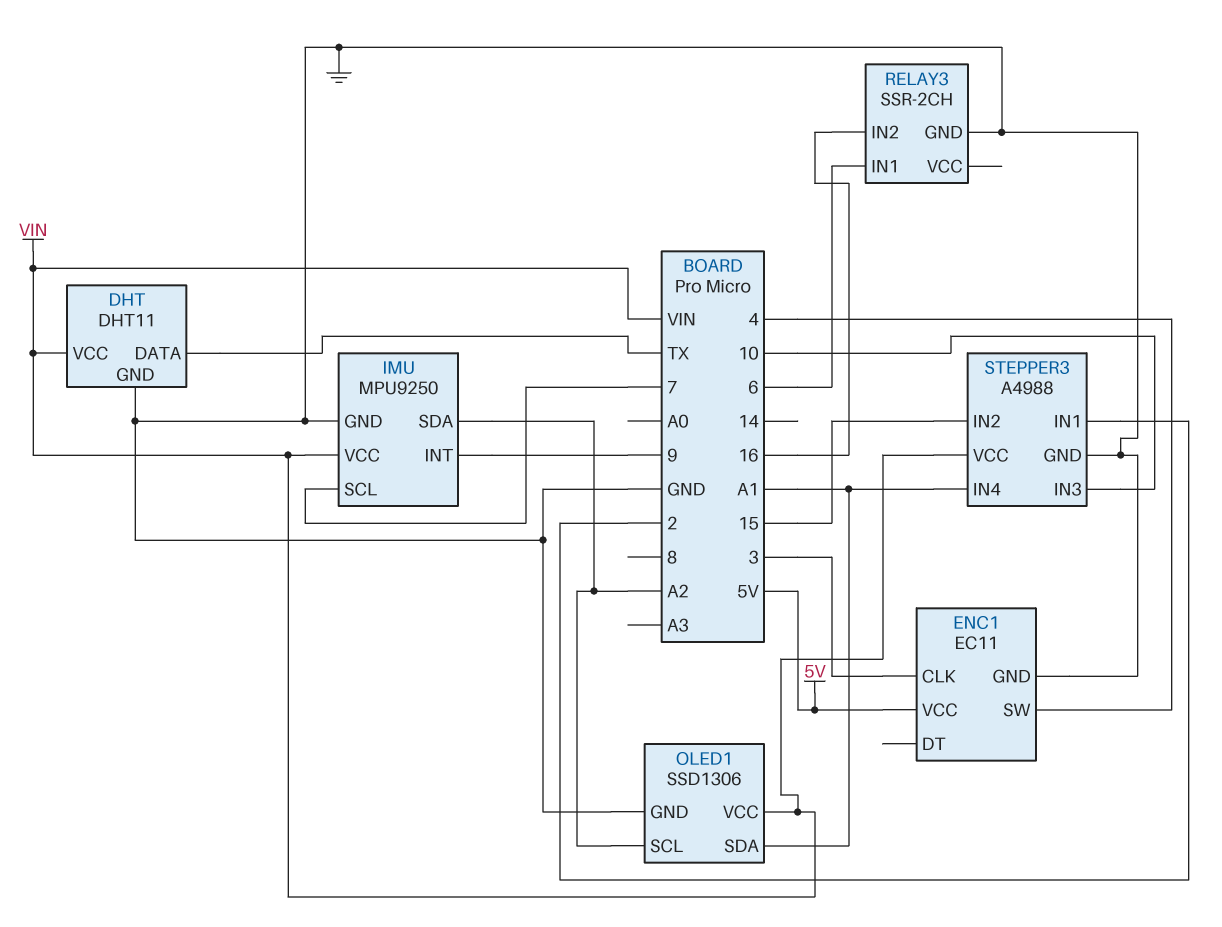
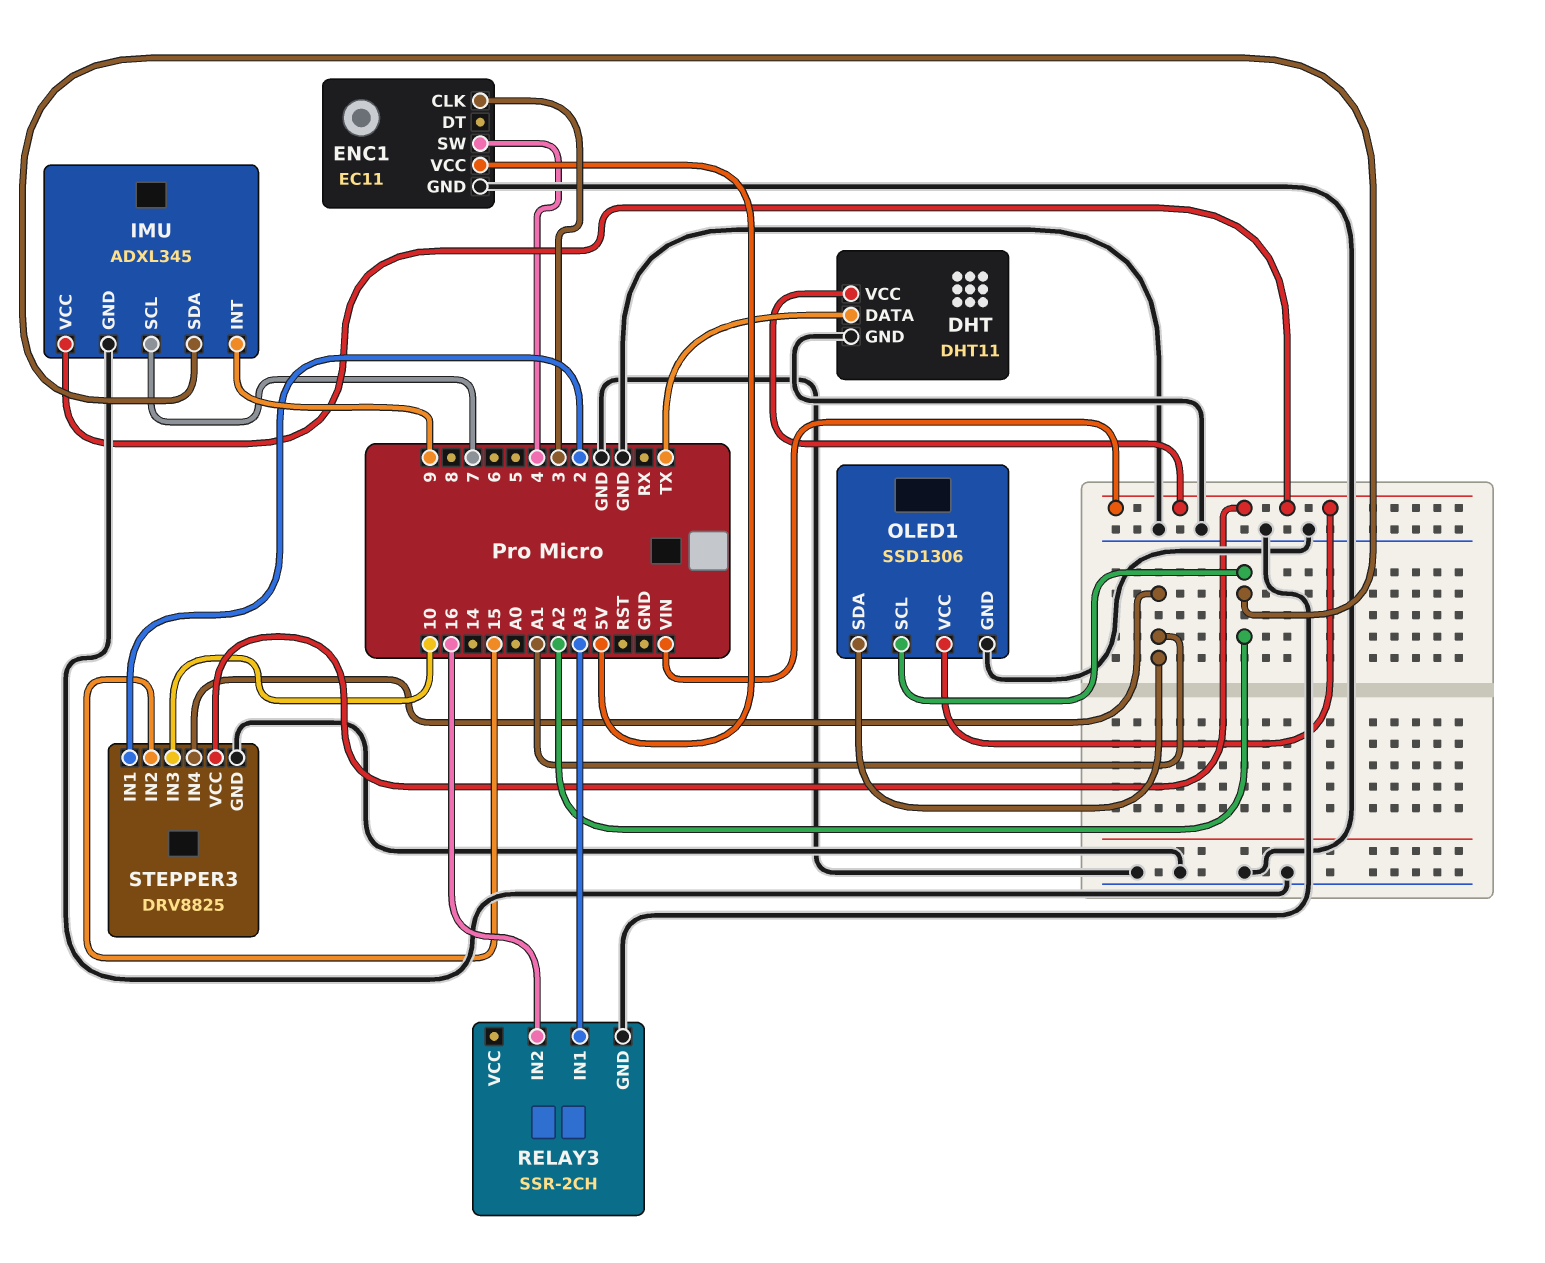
IMU: MPU9250 -> ADXL345
RELAY3 pin IN1: 6 -> A3
STEPPER3: A4988 -> DRV8825

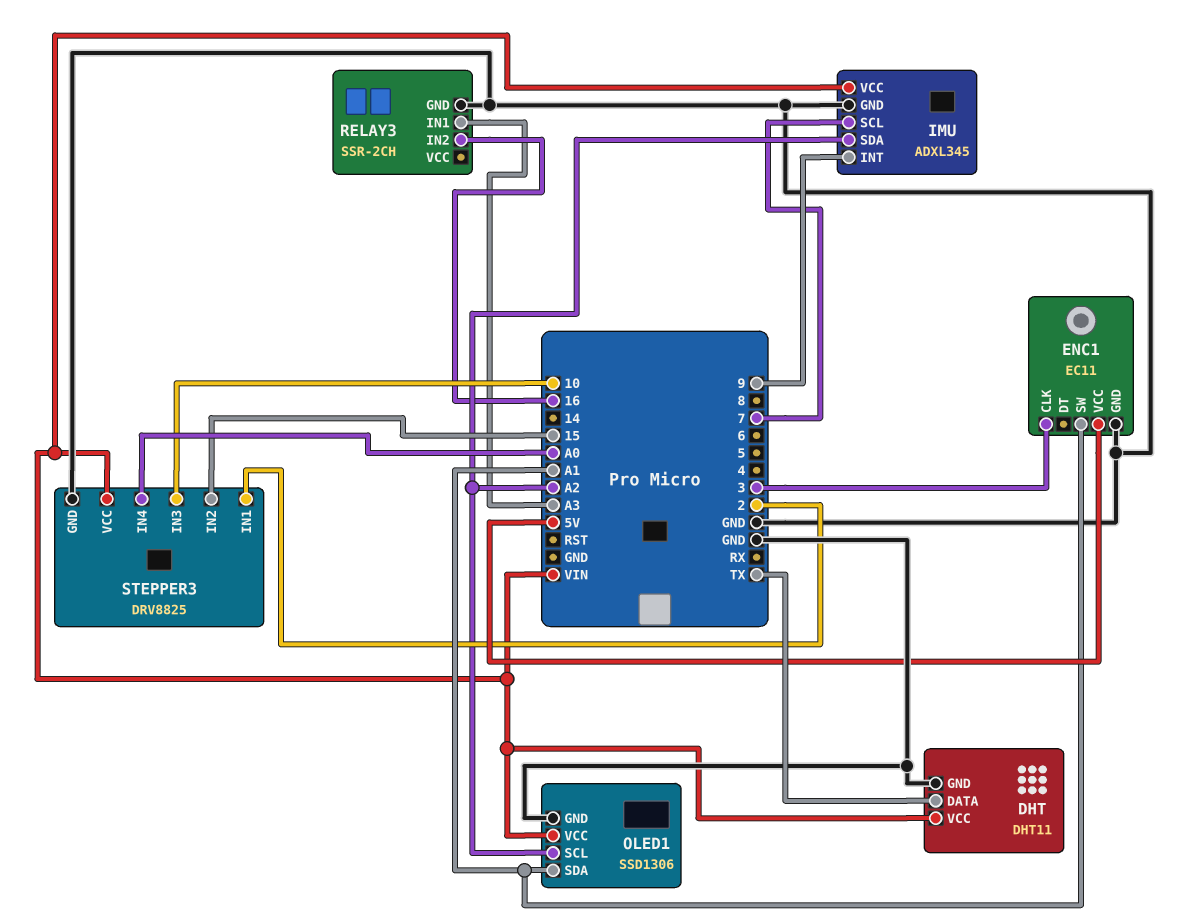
ENC1 pin SW: 4 -> A1
STEPPER3 pin IN4: A1 -> A0

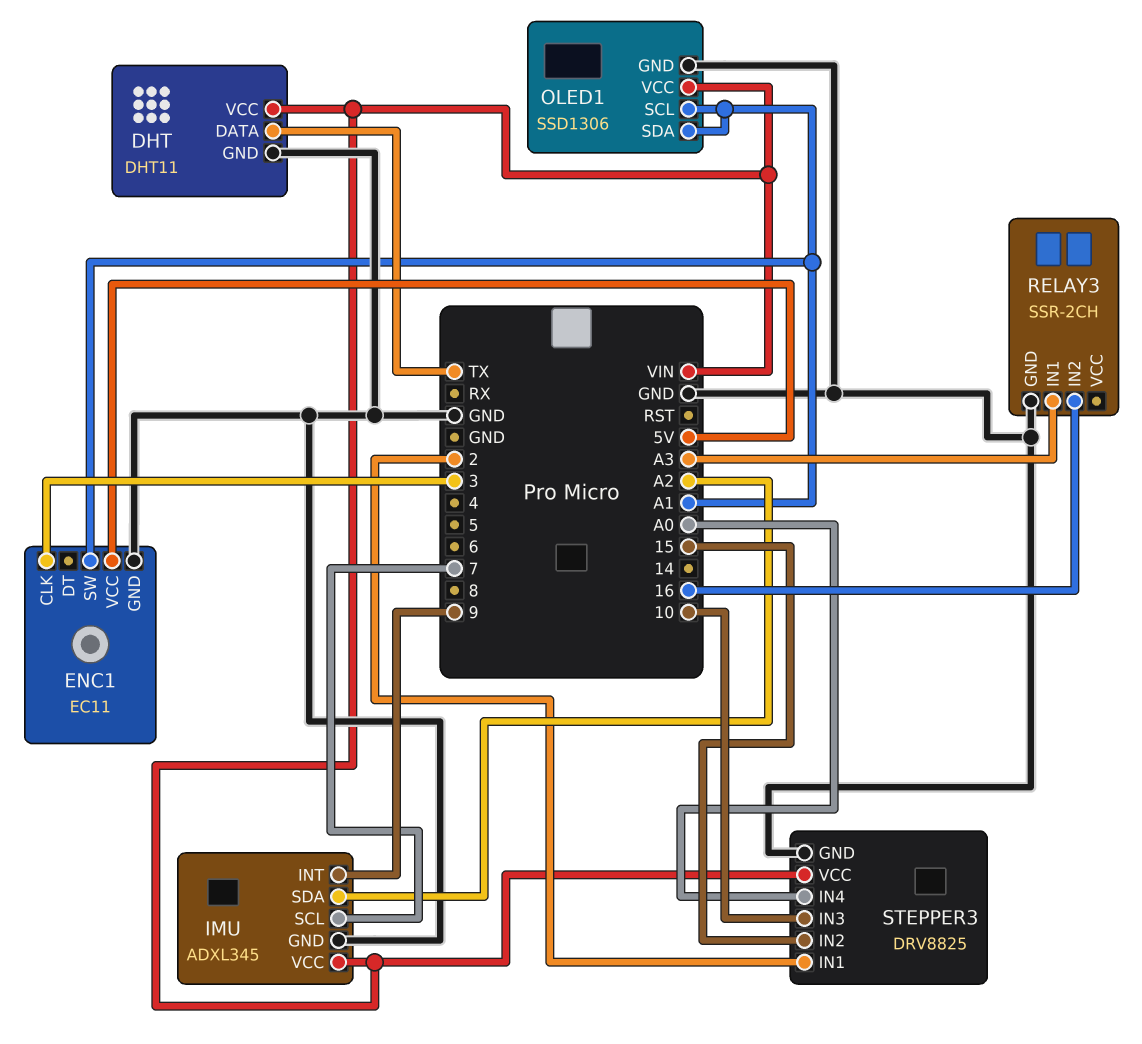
OLED1 pin SCL: A2 -> A1

